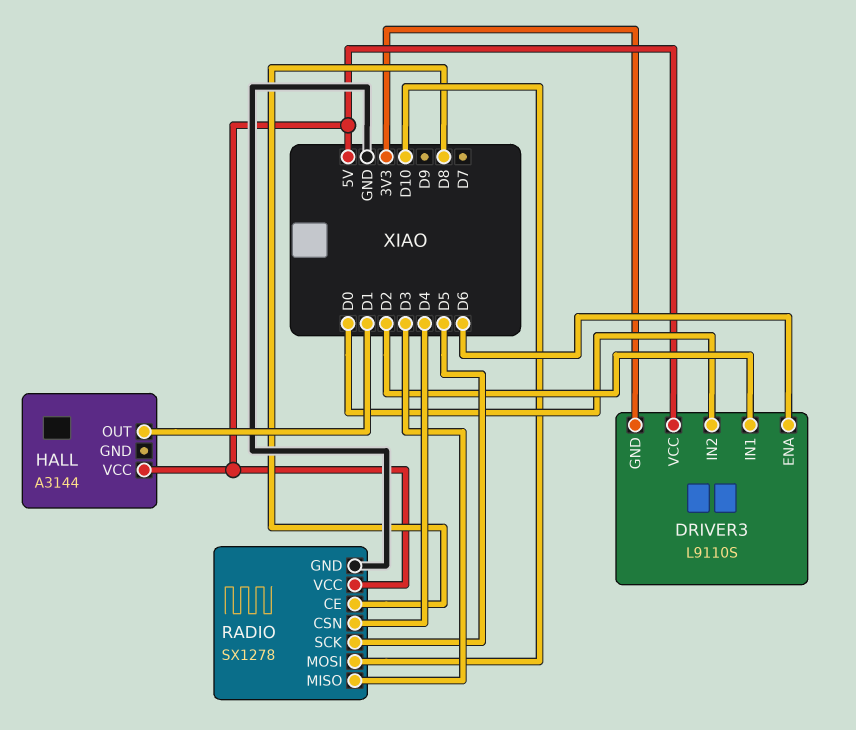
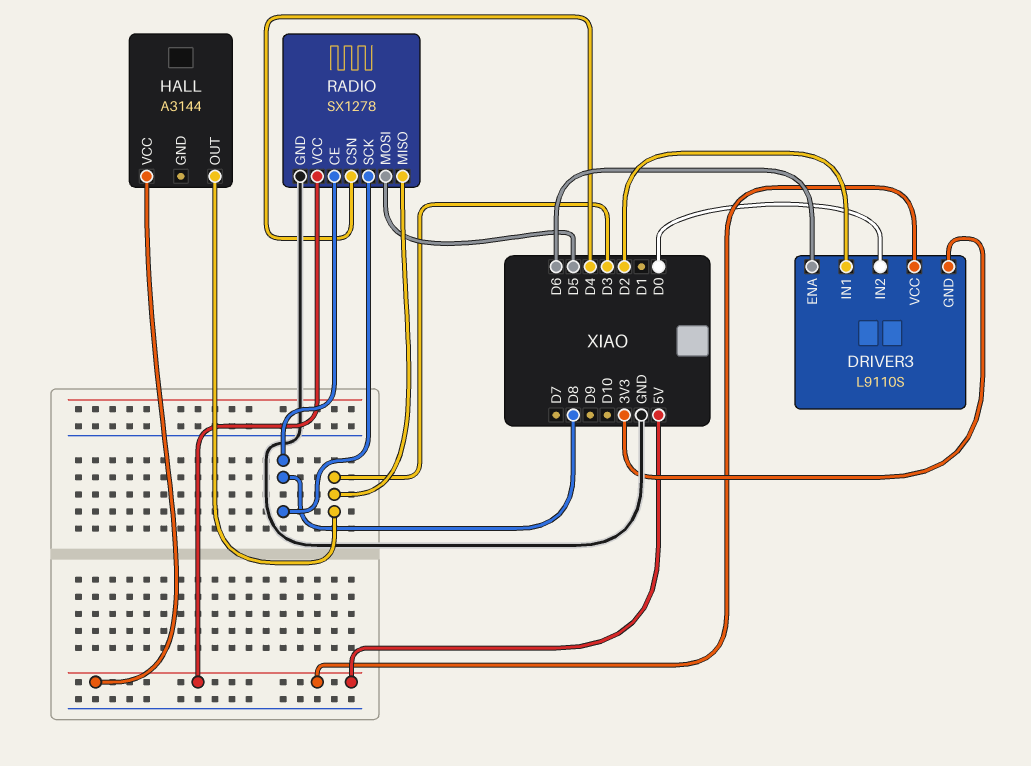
HALL pin OUT: D1 -> D3
RADIO pin MOSI: D10 -> D5
RADIO pin SCK: D5 -> D8

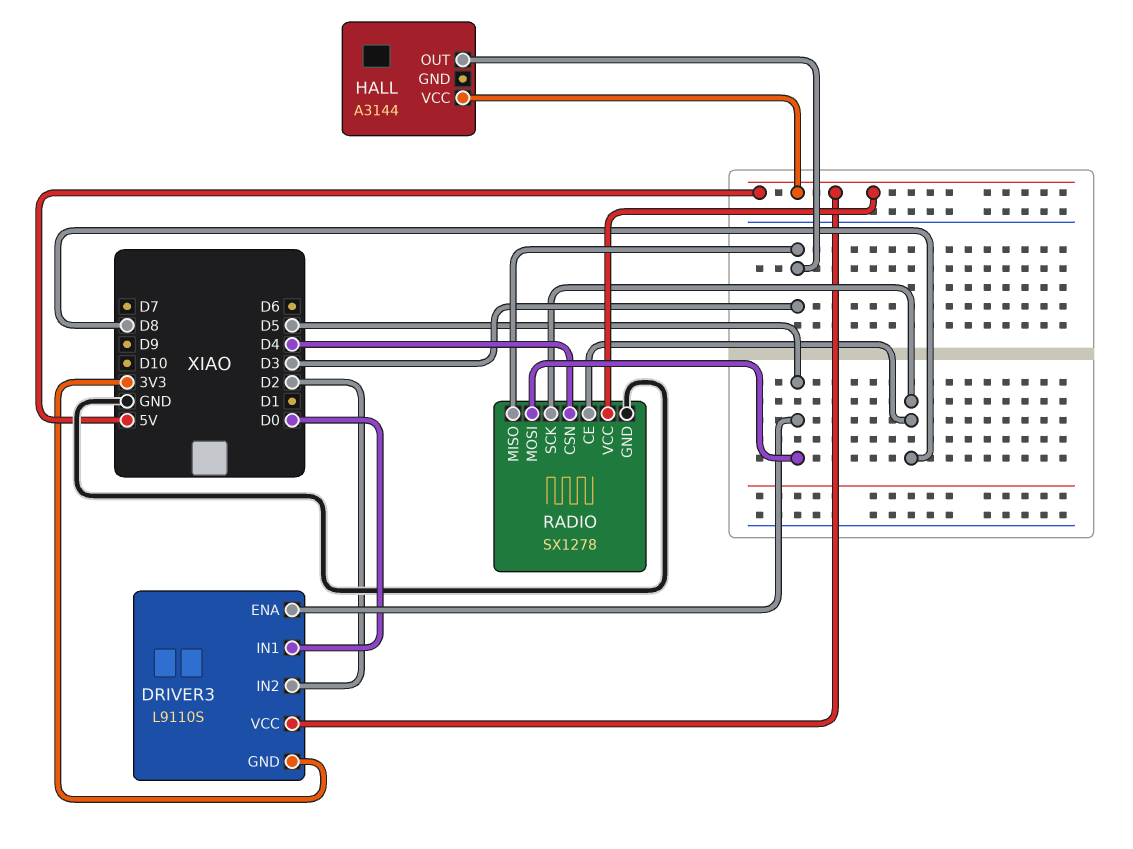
DRIVER3 pin ENA: D6 -> D5
DRIVER3 pin IN1: D2 -> D0
DRIVER3 pin IN2: D0 -> D2

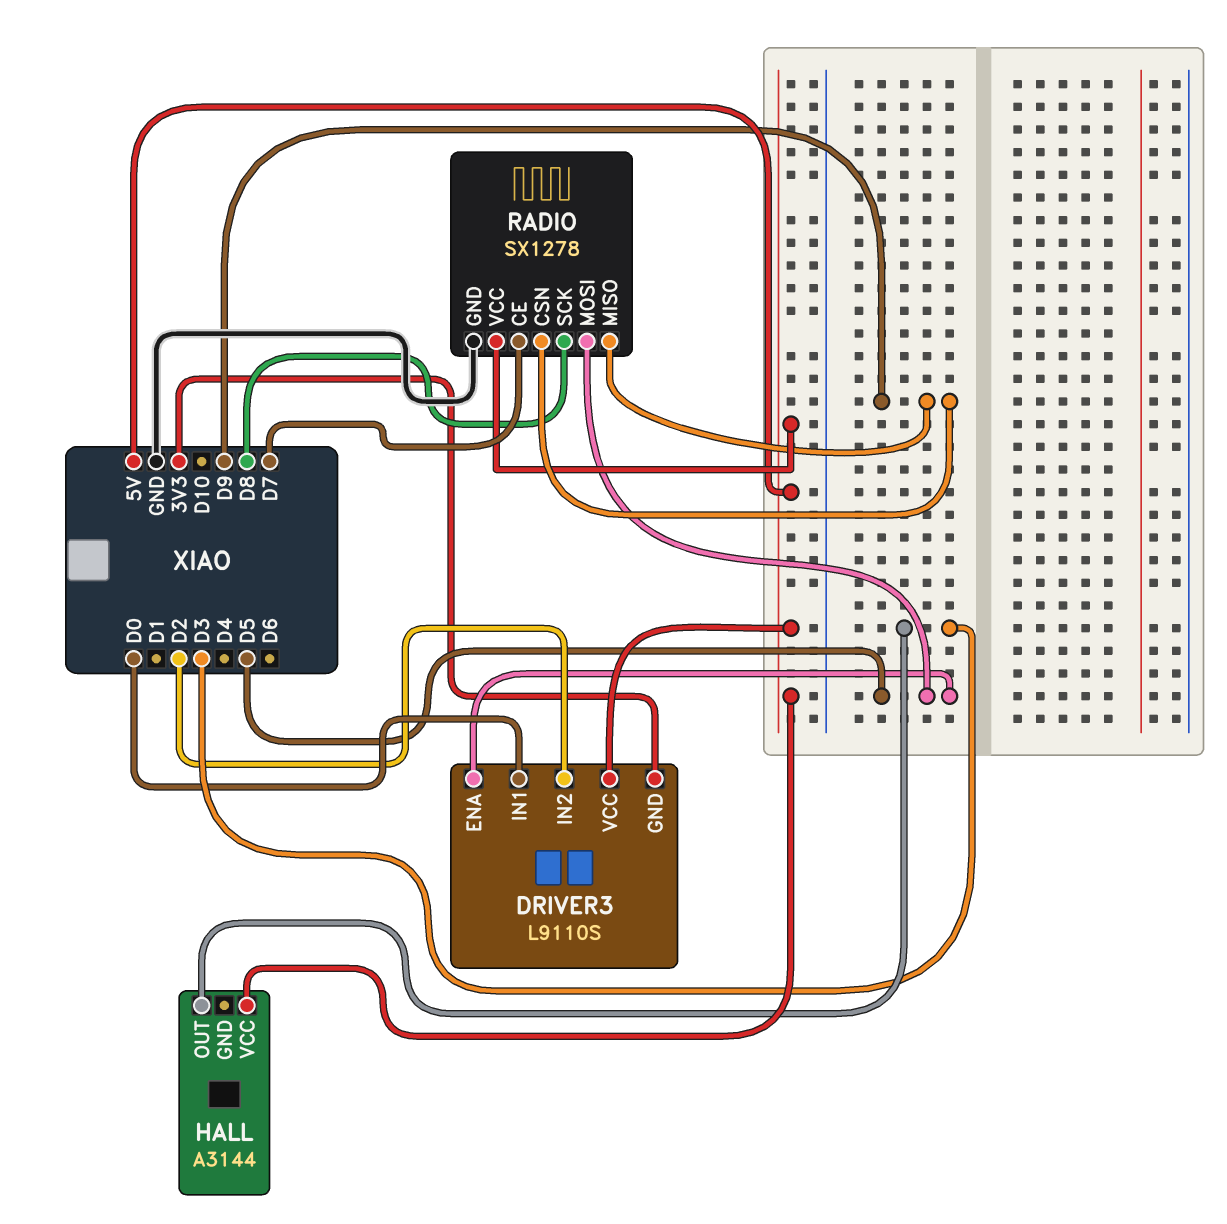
RADIO pin CE: D8 -> D7
RADIO pin CSN: D4 -> D9
RADIO pin MISO: D3 -> D9

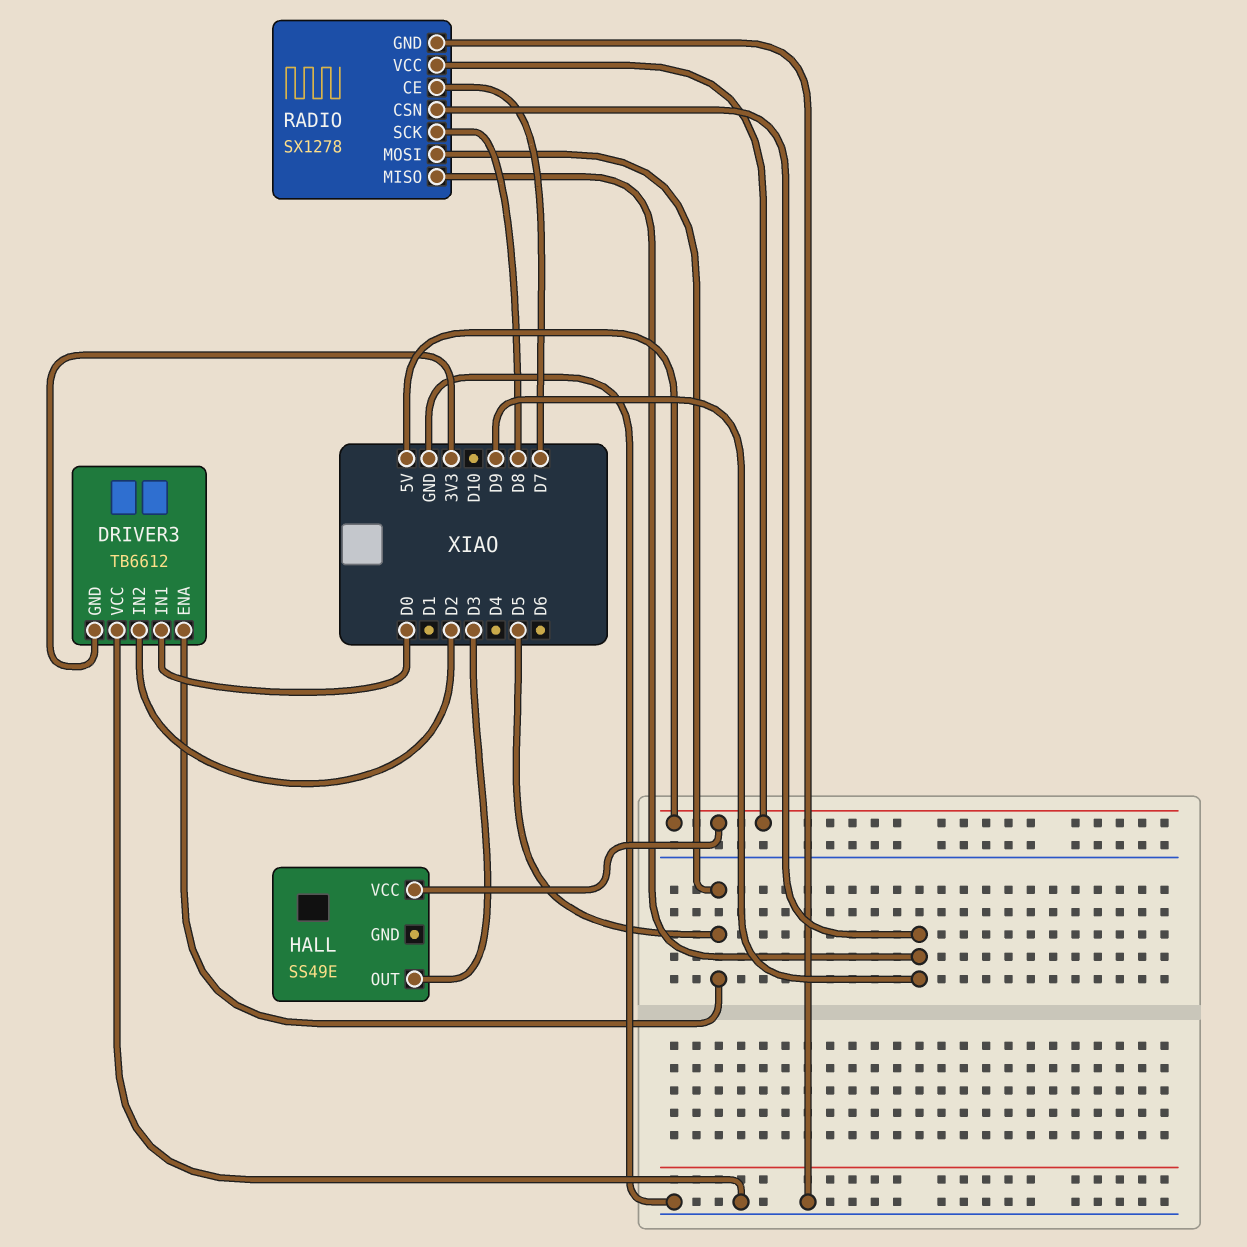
DRIVER3: L9110S -> TB6612
DRIVER3 pin VCC: 5V -> GND
HALL: A3144 -> SS49E

